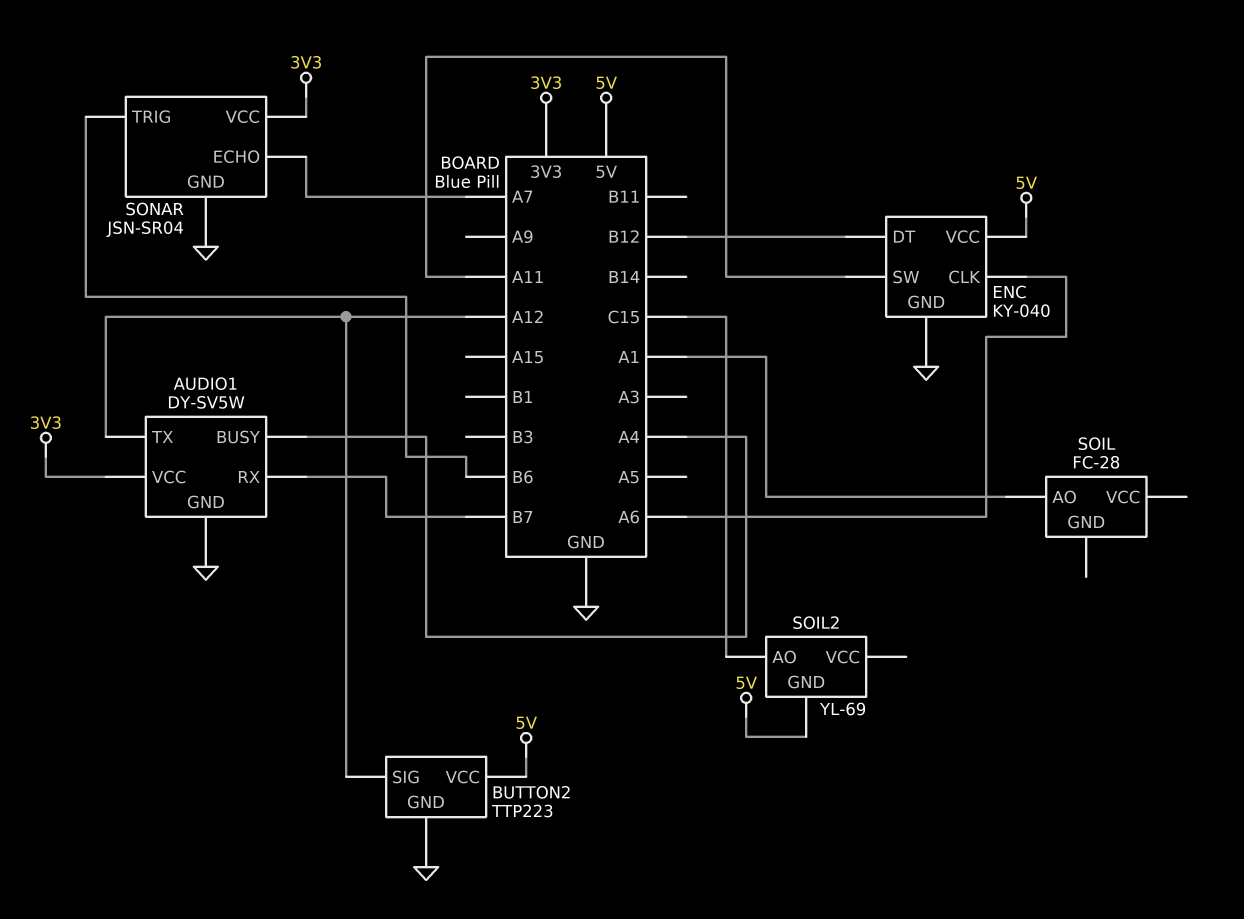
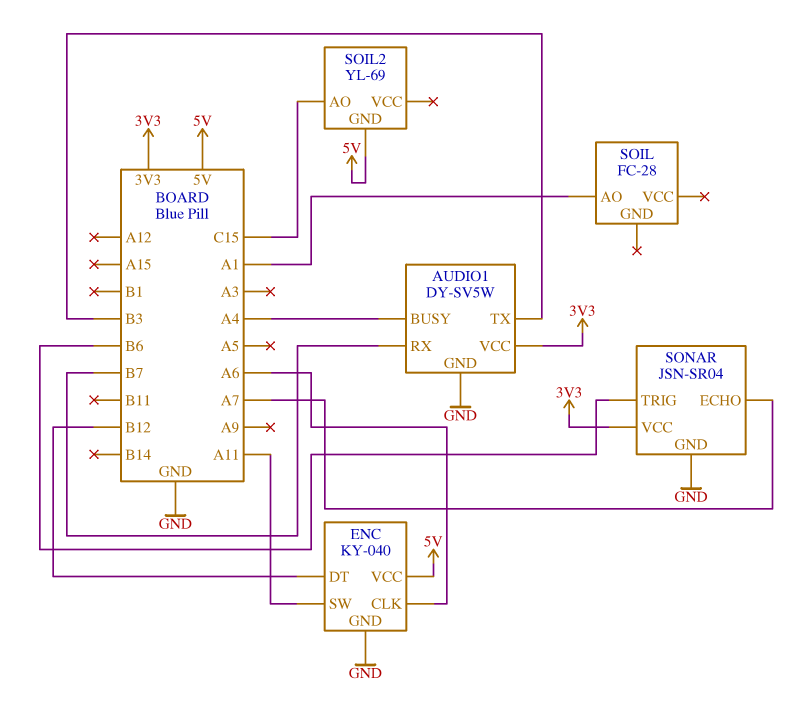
AUDIO1 pin TX: A12 -> B3
BUTTON2: TTP223 -> none
BUTTON2 pin GND: GND -> none
BUTTON2 pin SIG: A12 -> none
BUTTON2 pin VCC: 5V -> none

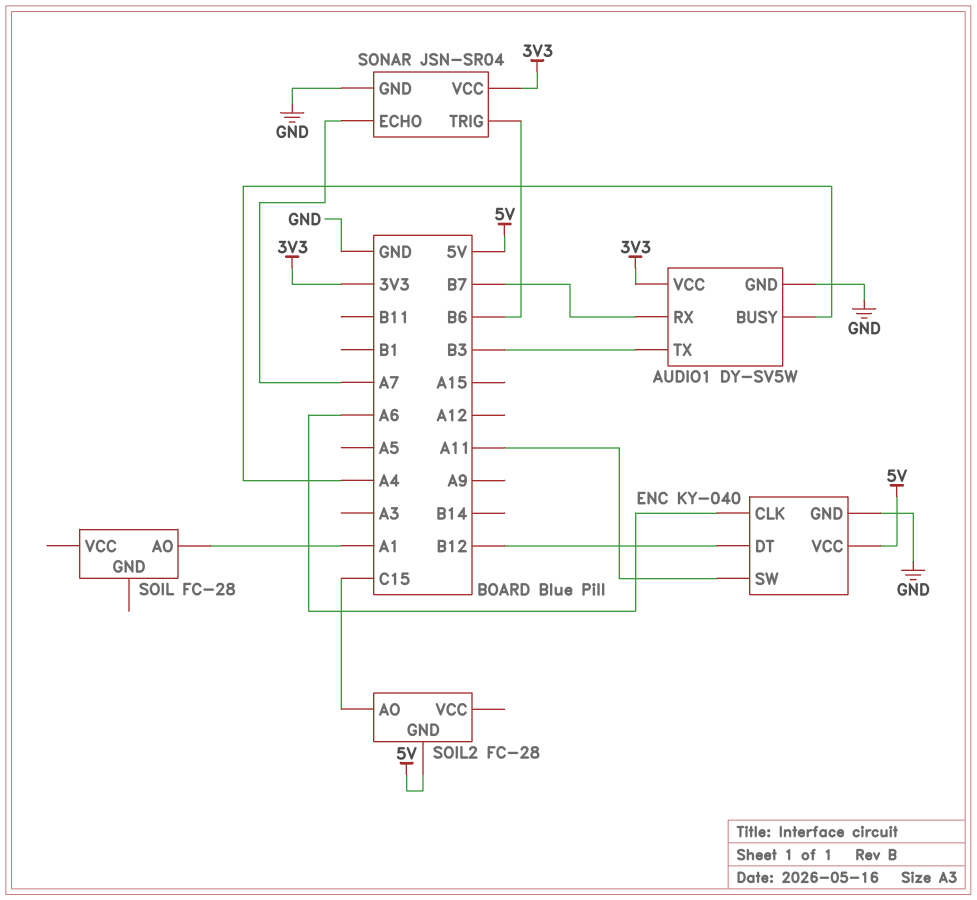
SOIL2: YL-69 -> FC-28

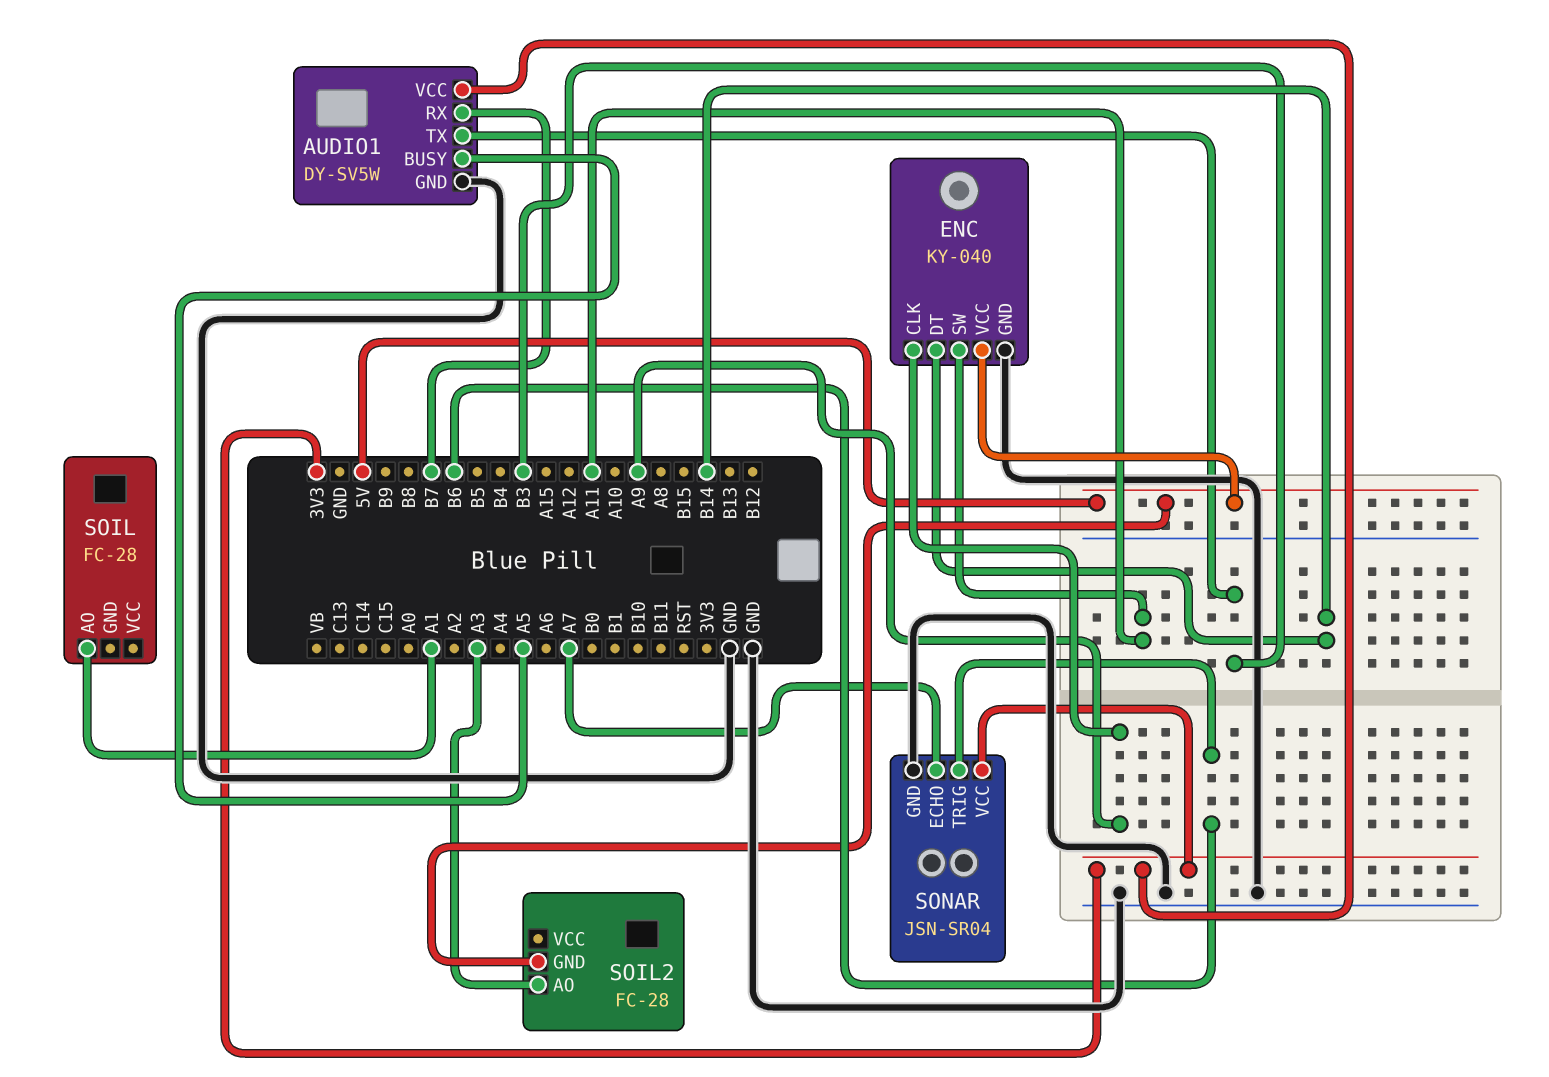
AUDIO1 pin BUSY: A4 -> A5
ENC pin CLK: A6 -> A9
ENC pin DT: B12 -> B14
SOIL2 pin AO: C15 -> A3

